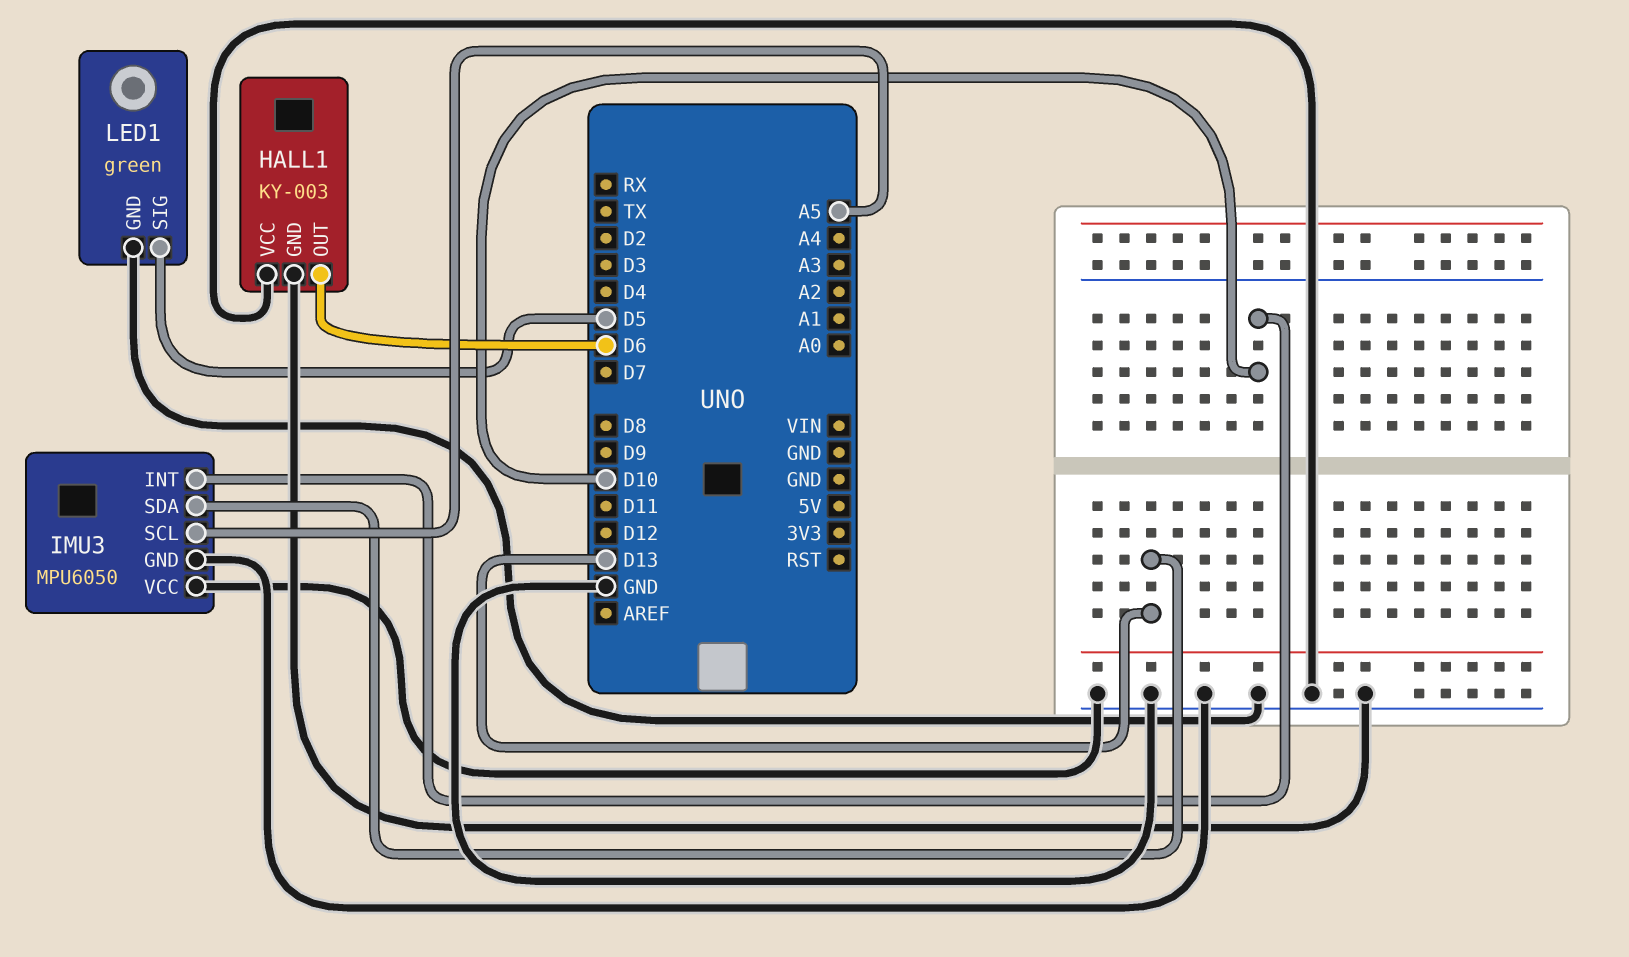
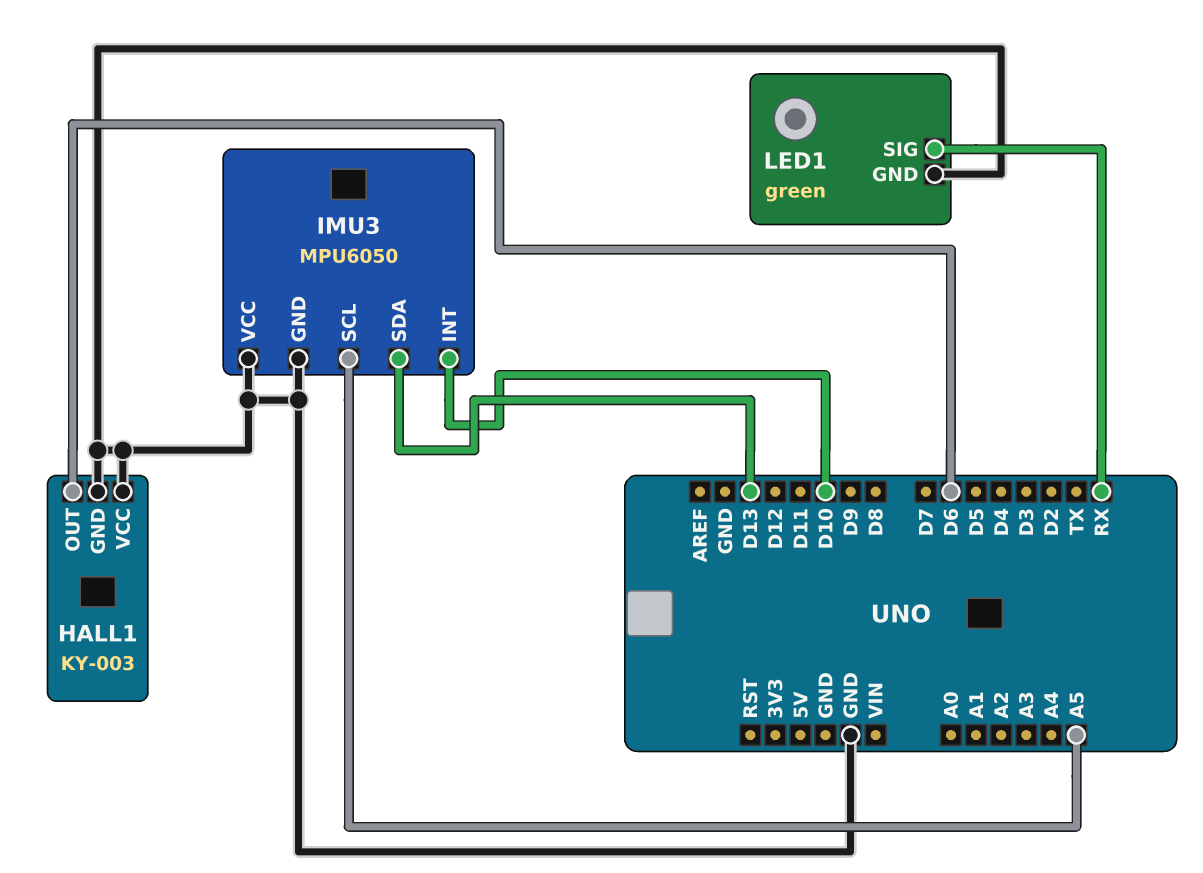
LED1 pin SIG: D5 -> RX

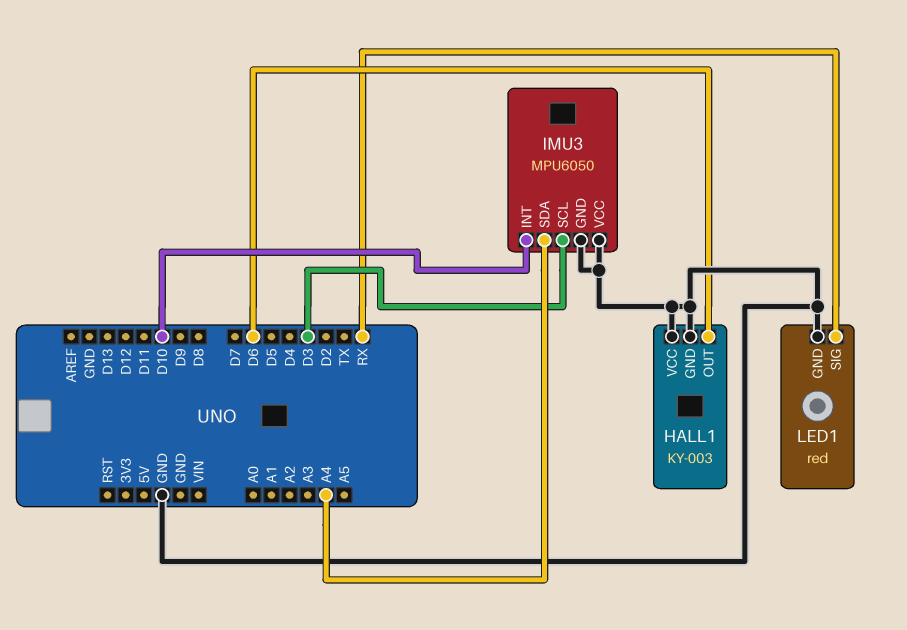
IMU3 pin SCL: A5 -> D3
IMU3 pin SDA: D13 -> A4
LED1: green -> red

